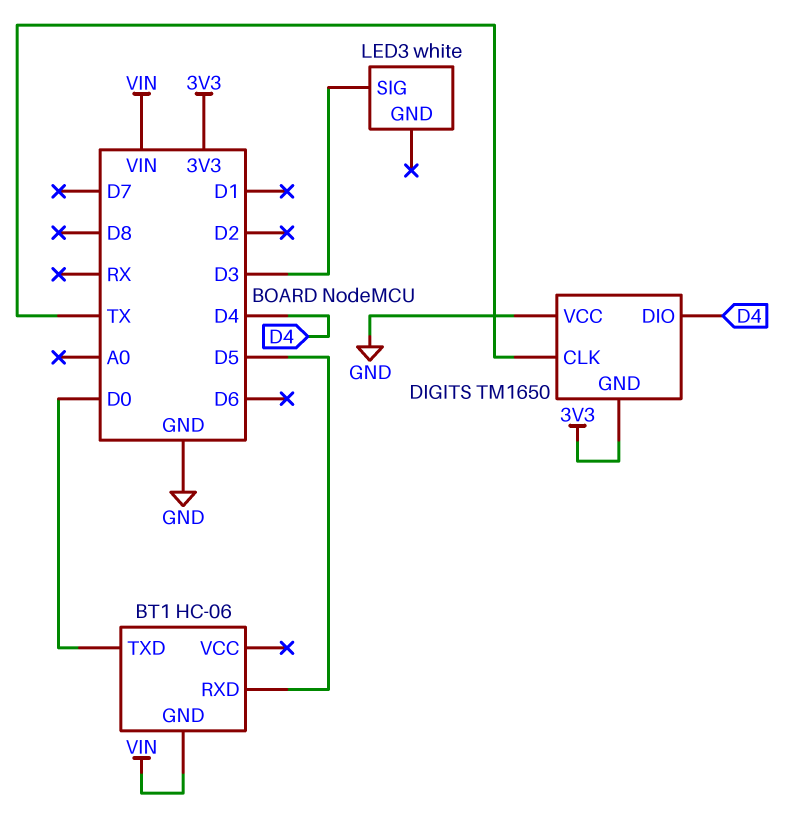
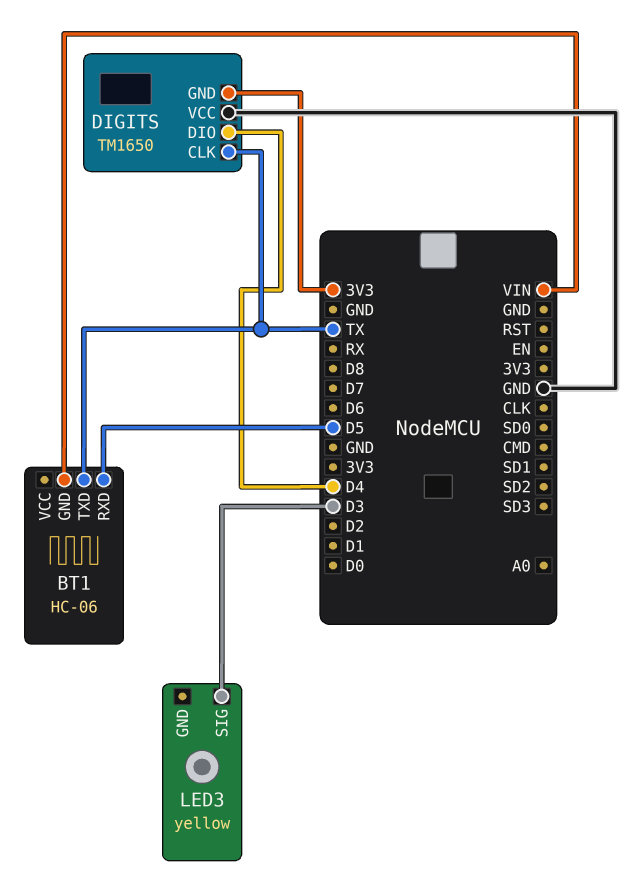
BT1 pin TXD: D0 -> TX
LED3: white -> yellow

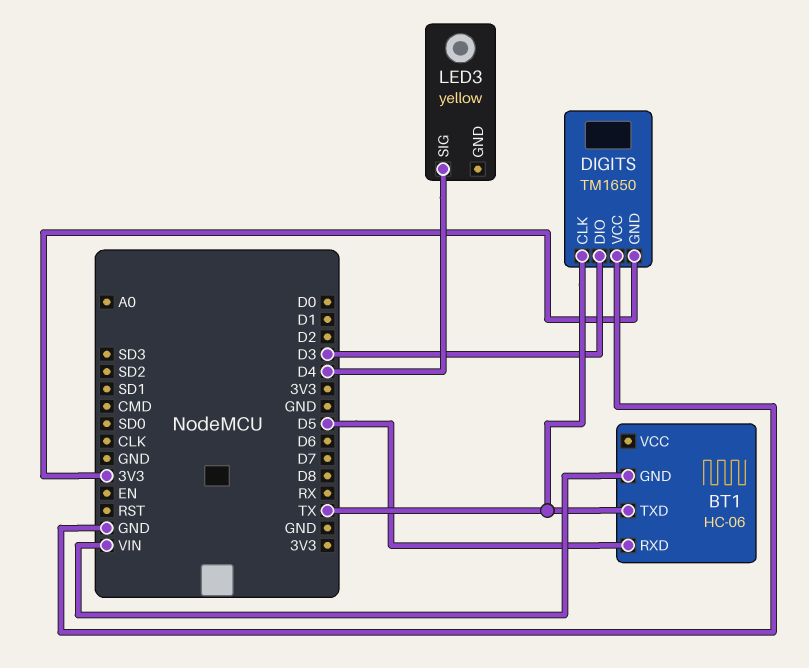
DIGITS pin DIO: D4 -> D3
LED3 pin SIG: D3 -> D4

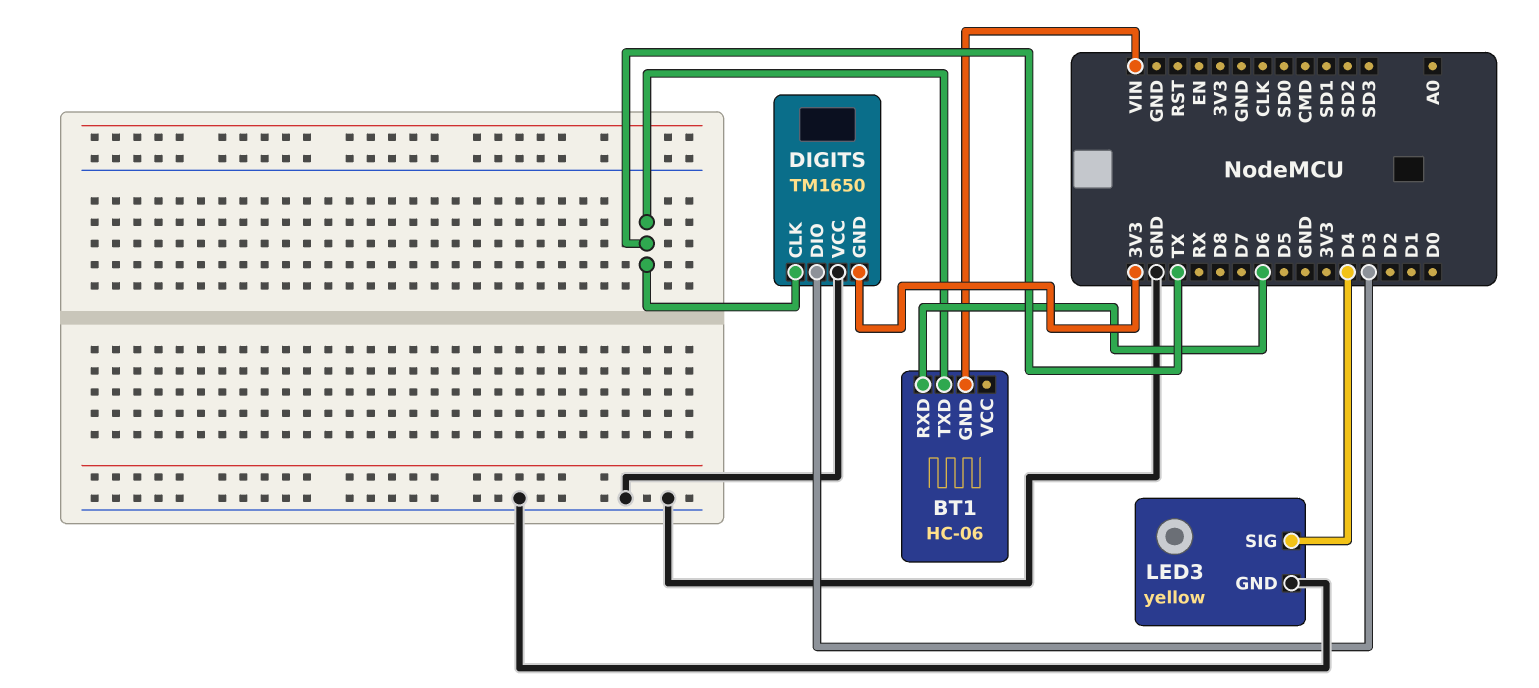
BT1 pin RXD: D5 -> D6
LED3 pin GND: none -> GND

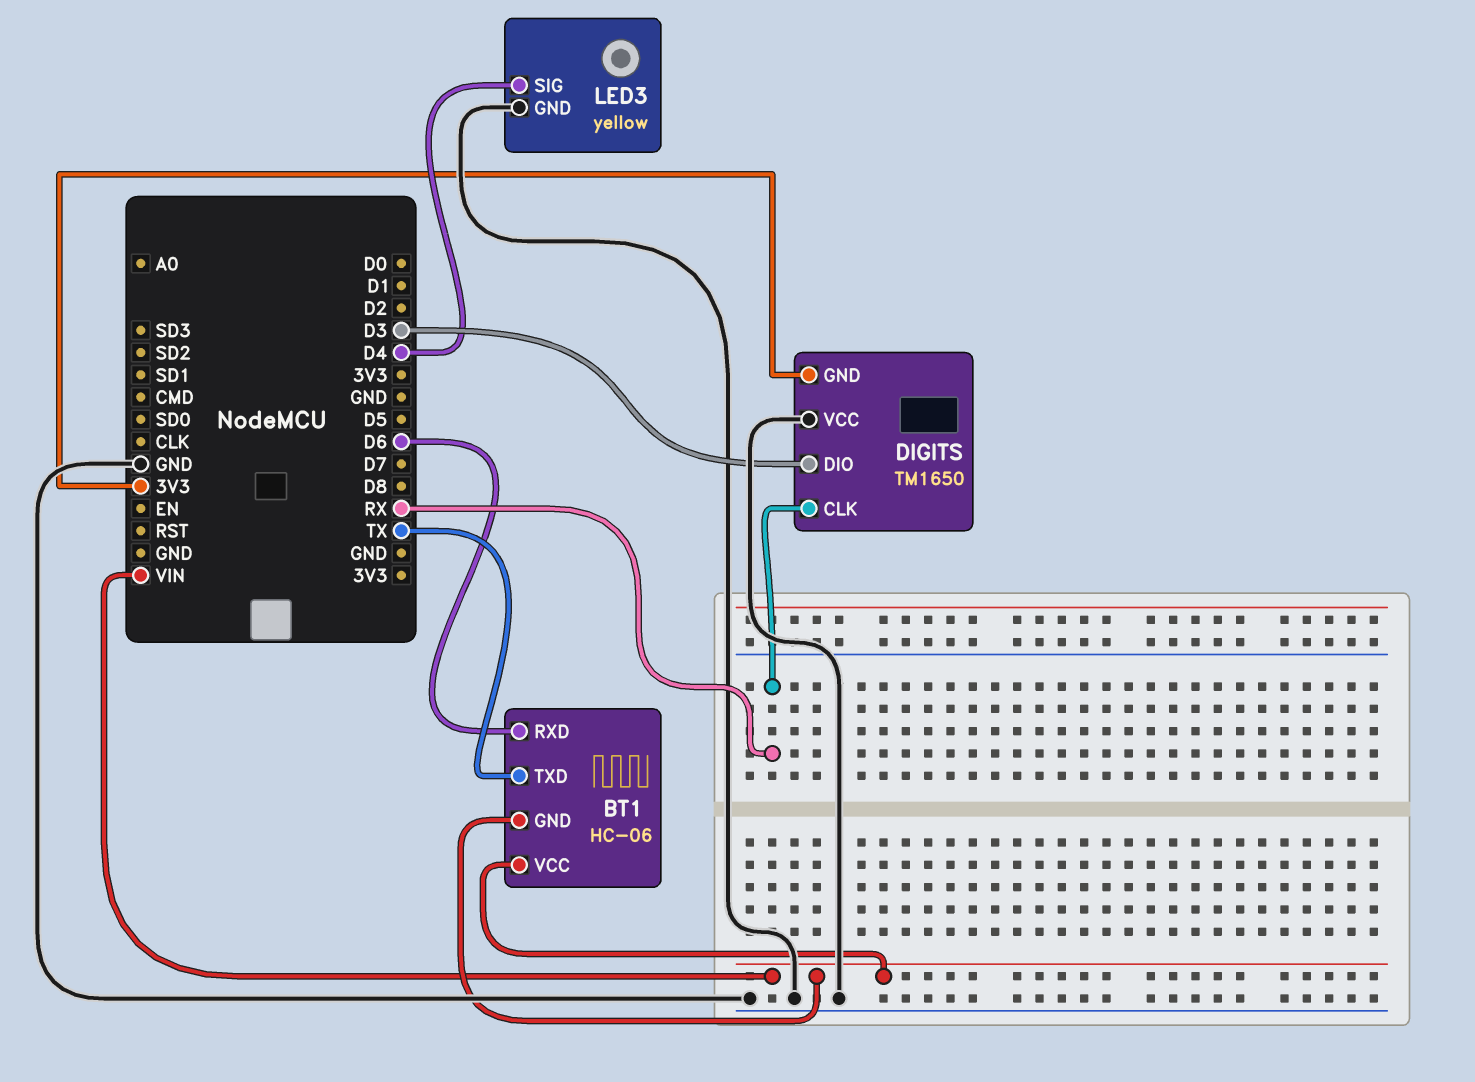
BT1 pin VCC: none -> VIN
DIGITS pin CLK: TX -> RX

